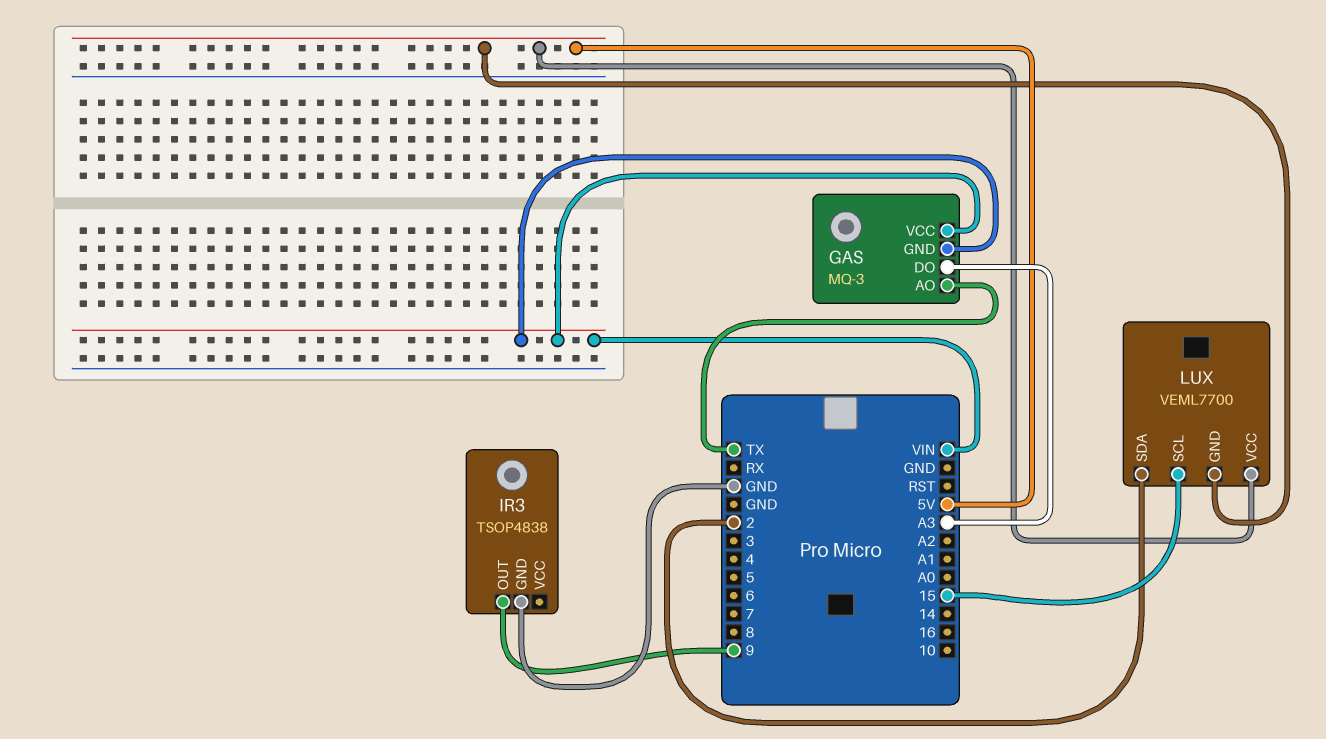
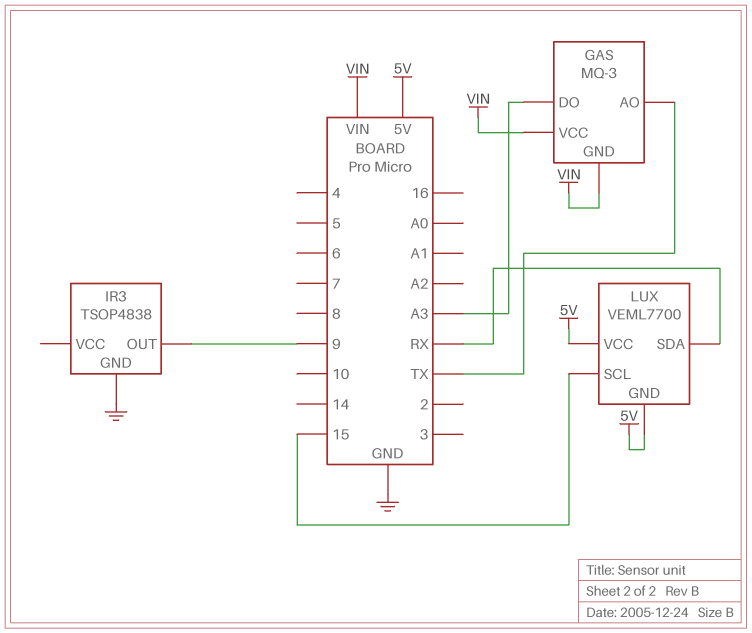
LUX pin SDA: 2 -> RX

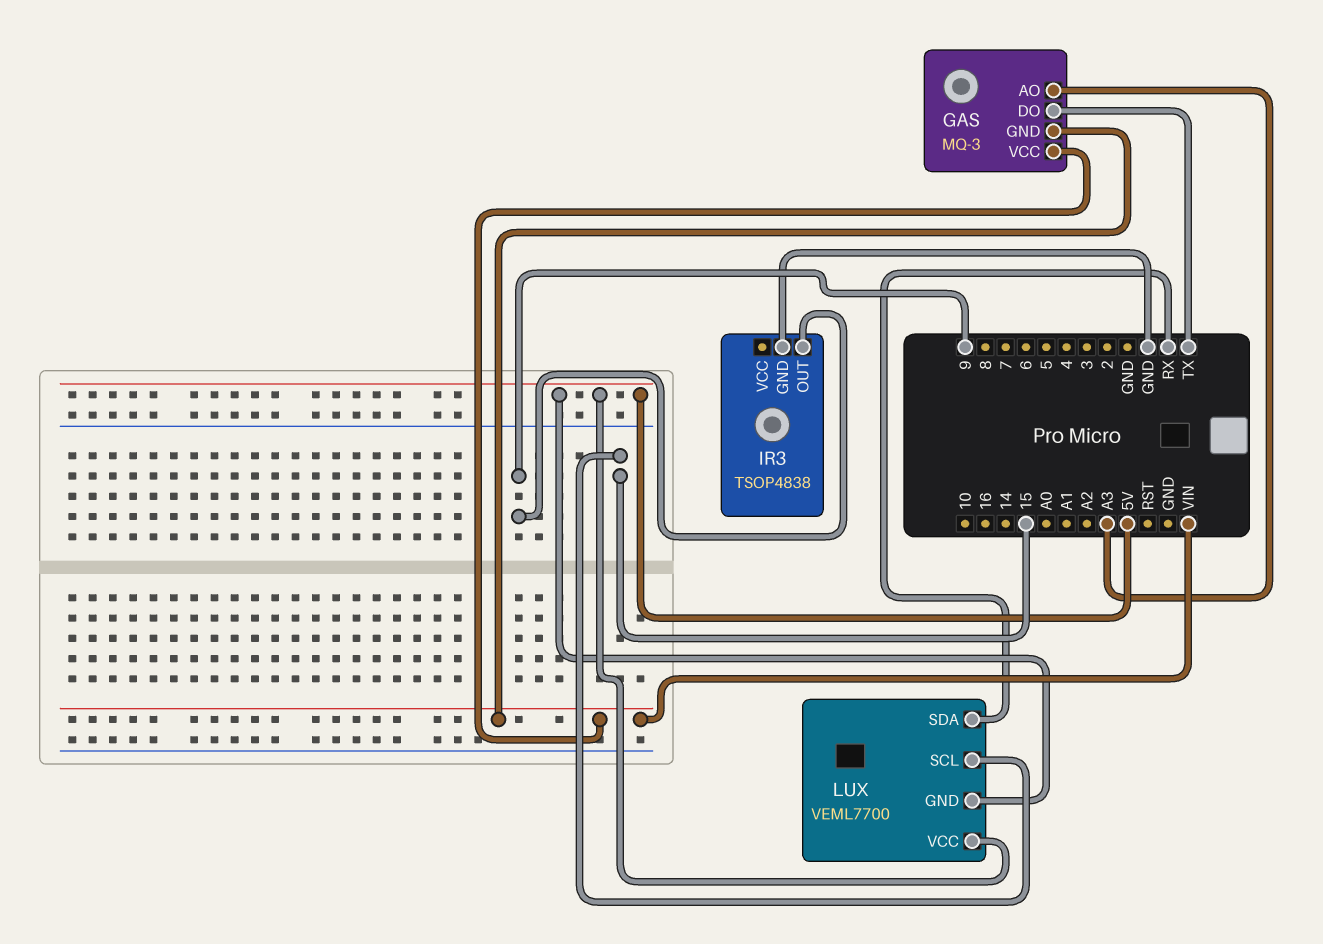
GAS pin AO: TX -> A3
GAS pin DO: A3 -> TX

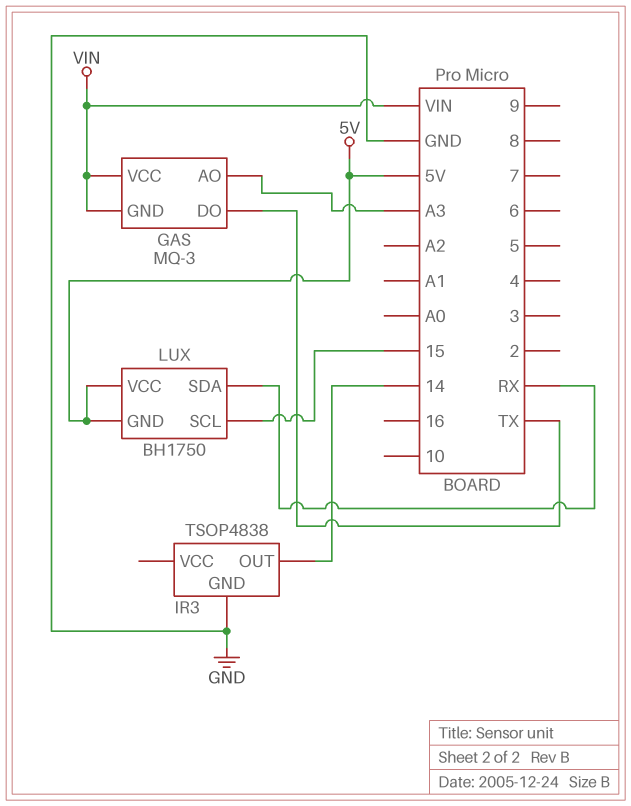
IR3 pin OUT: 9 -> 14
LUX: VEML7700 -> BH1750

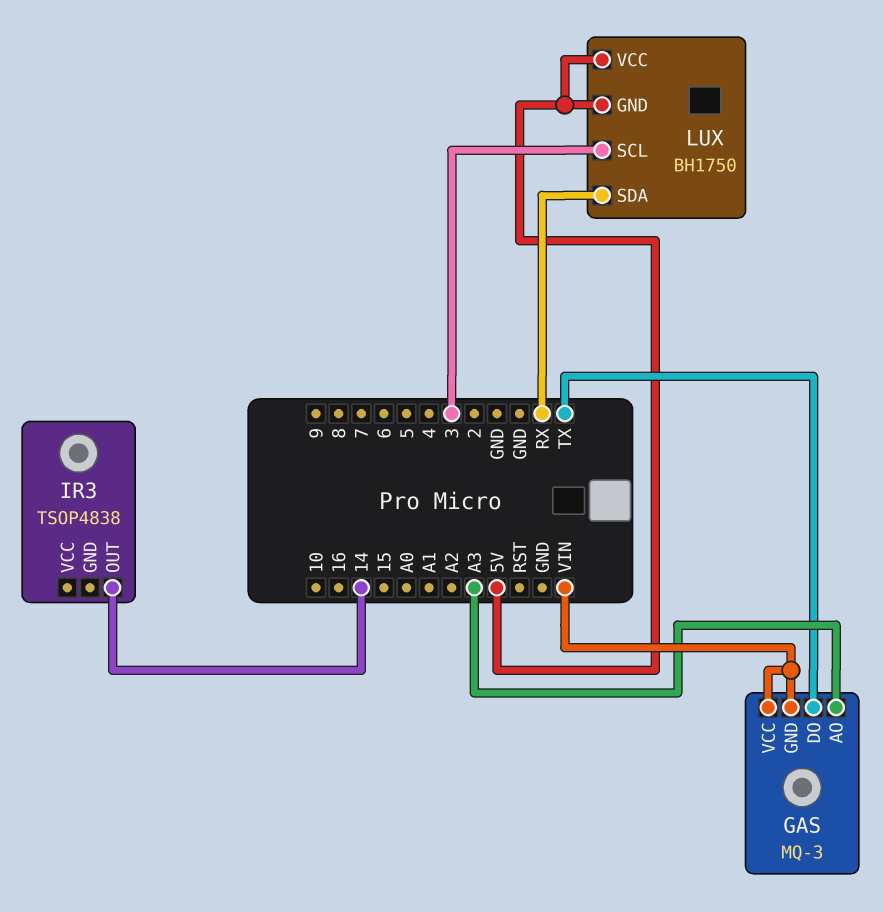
IR3 pin GND: GND -> none
LUX pin SCL: 15 -> 3

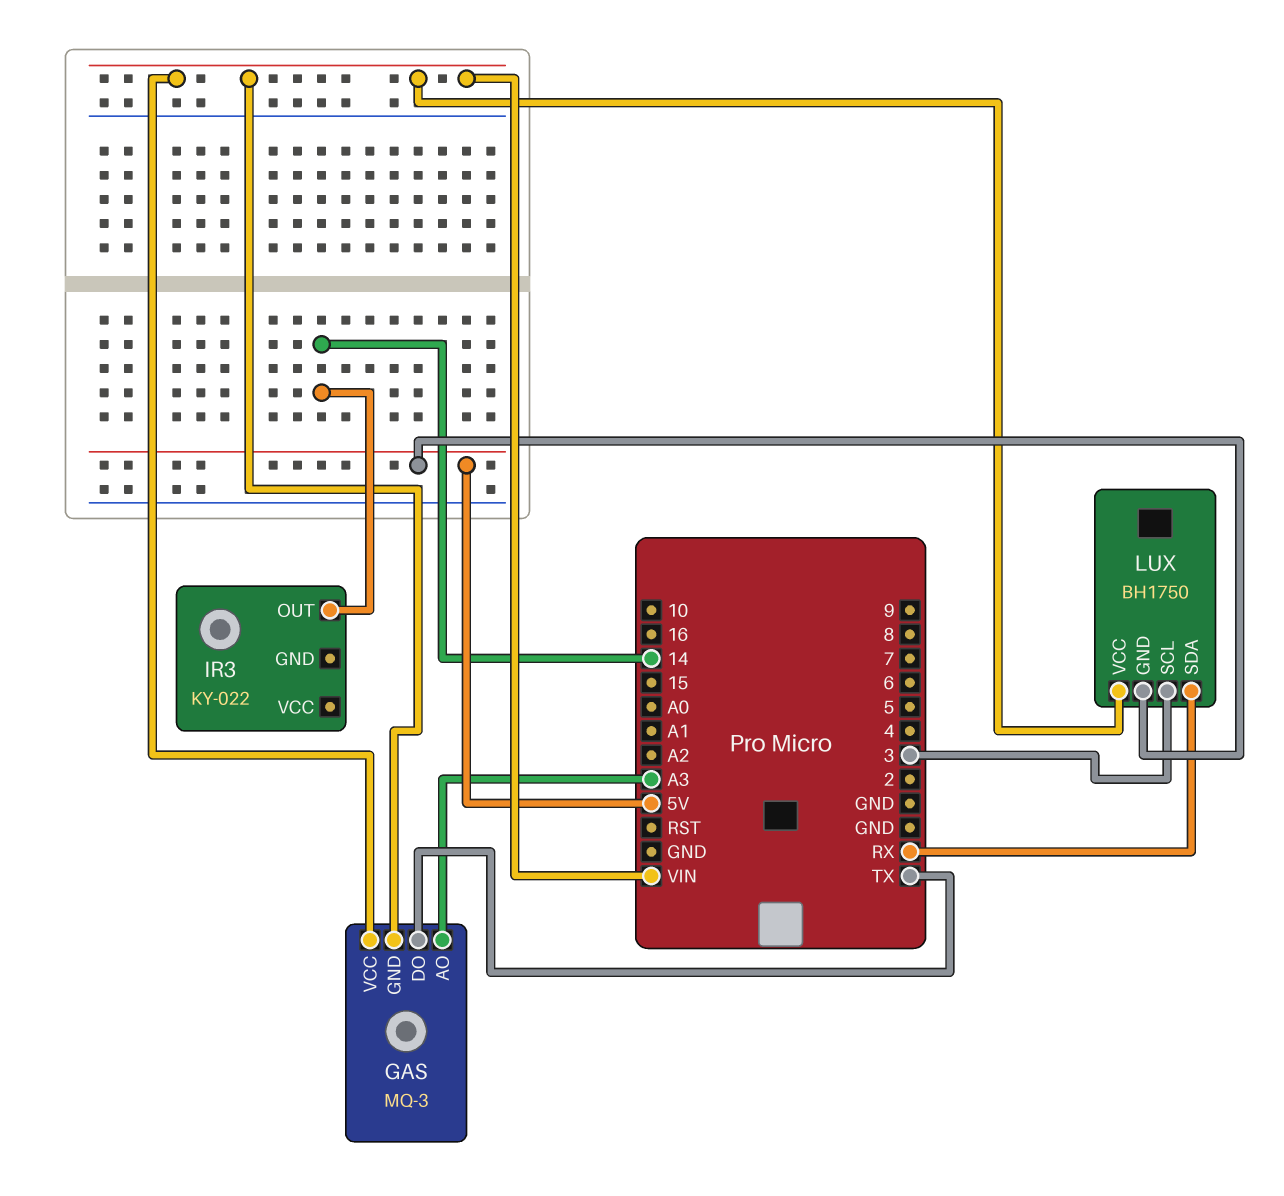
IR3: TSOP4838 -> KY-022
LUX pin VCC: 5V -> VIN

